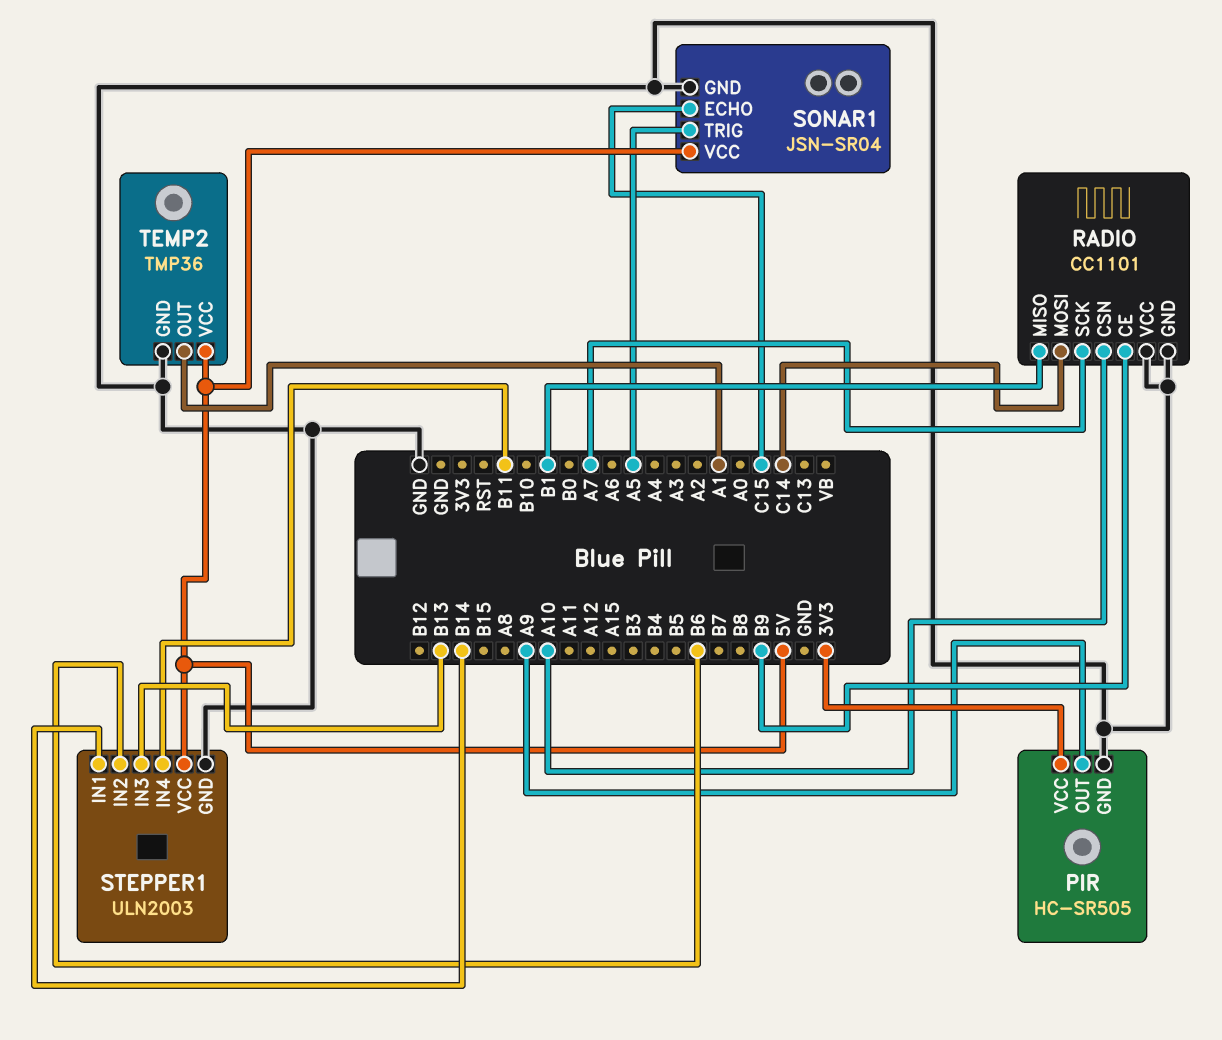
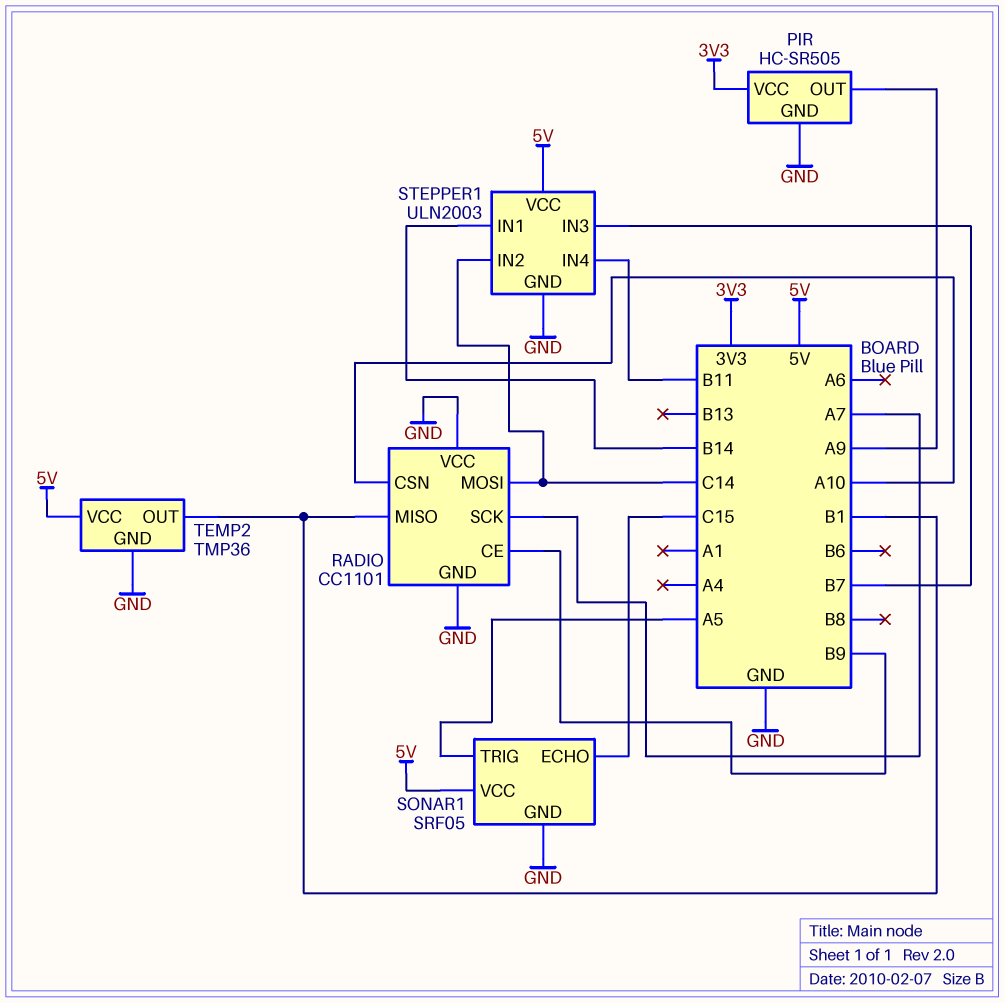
SONAR1: JSN-SR04 -> SRF05
STEPPER1 pin IN2: B6 -> C14
STEPPER1 pin IN3: B13 -> B7
TEMP2 pin OUT: A1 -> B1

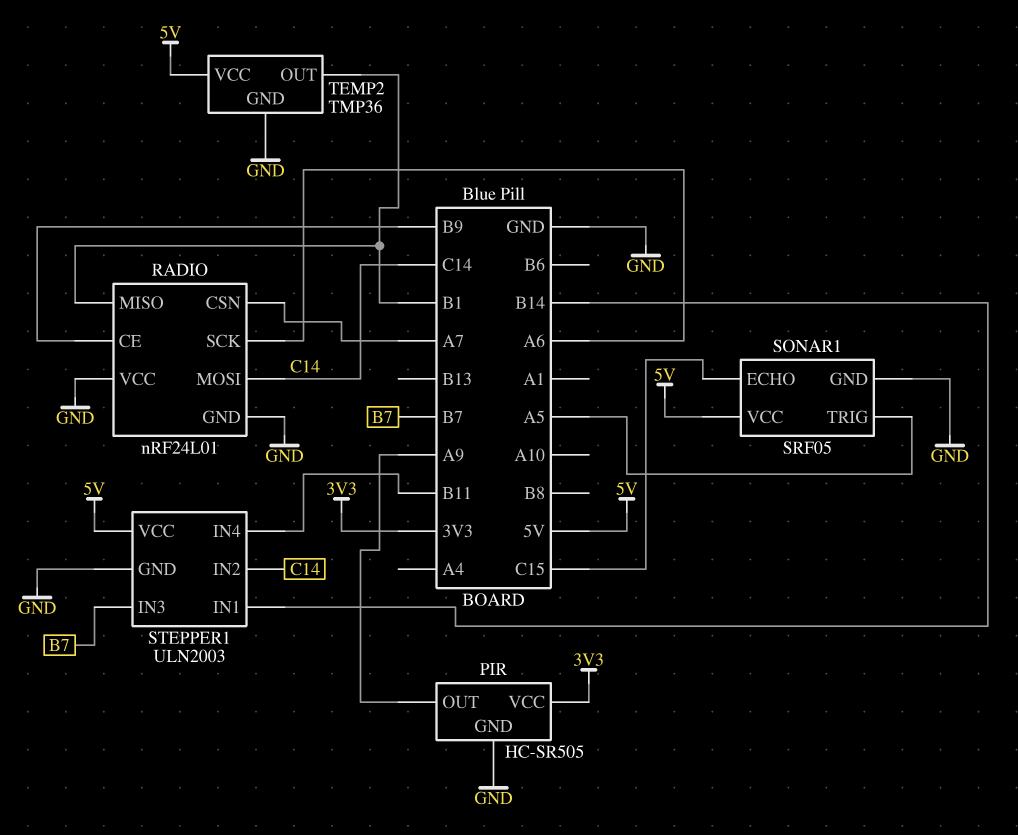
RADIO: CC1101 -> nRF24L01
RADIO pin CSN: A10 -> A7
RADIO pin SCK: A7 -> A6

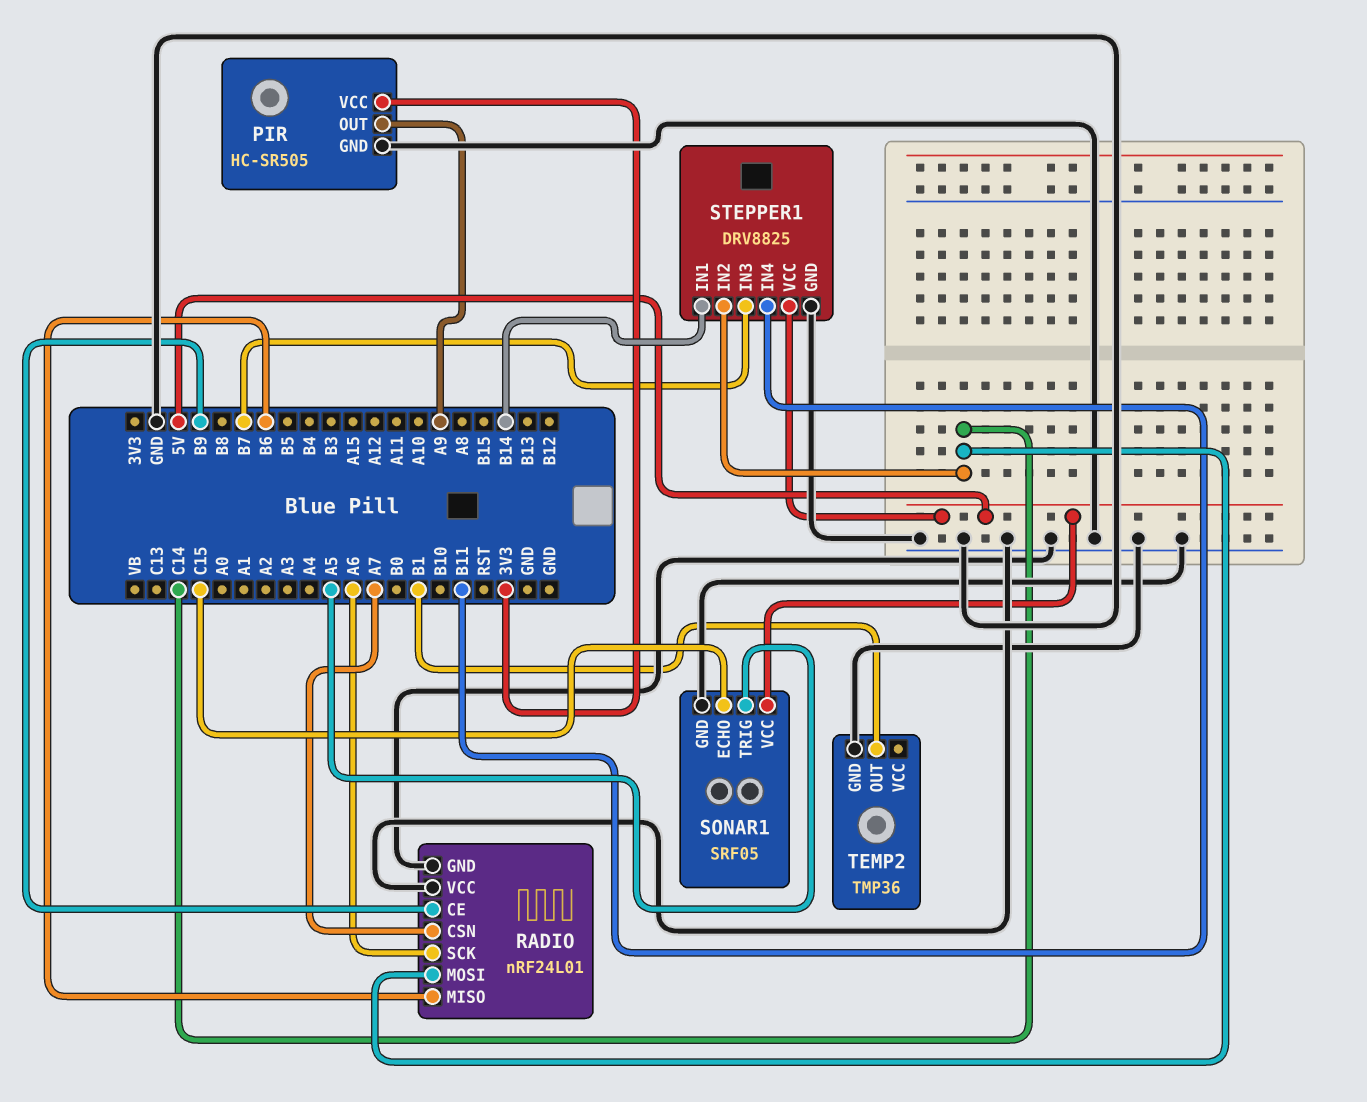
RADIO pin MISO: B1 -> B6
STEPPER1: ULN2003 -> DRV8825
TEMP2 pin VCC: 5V -> none

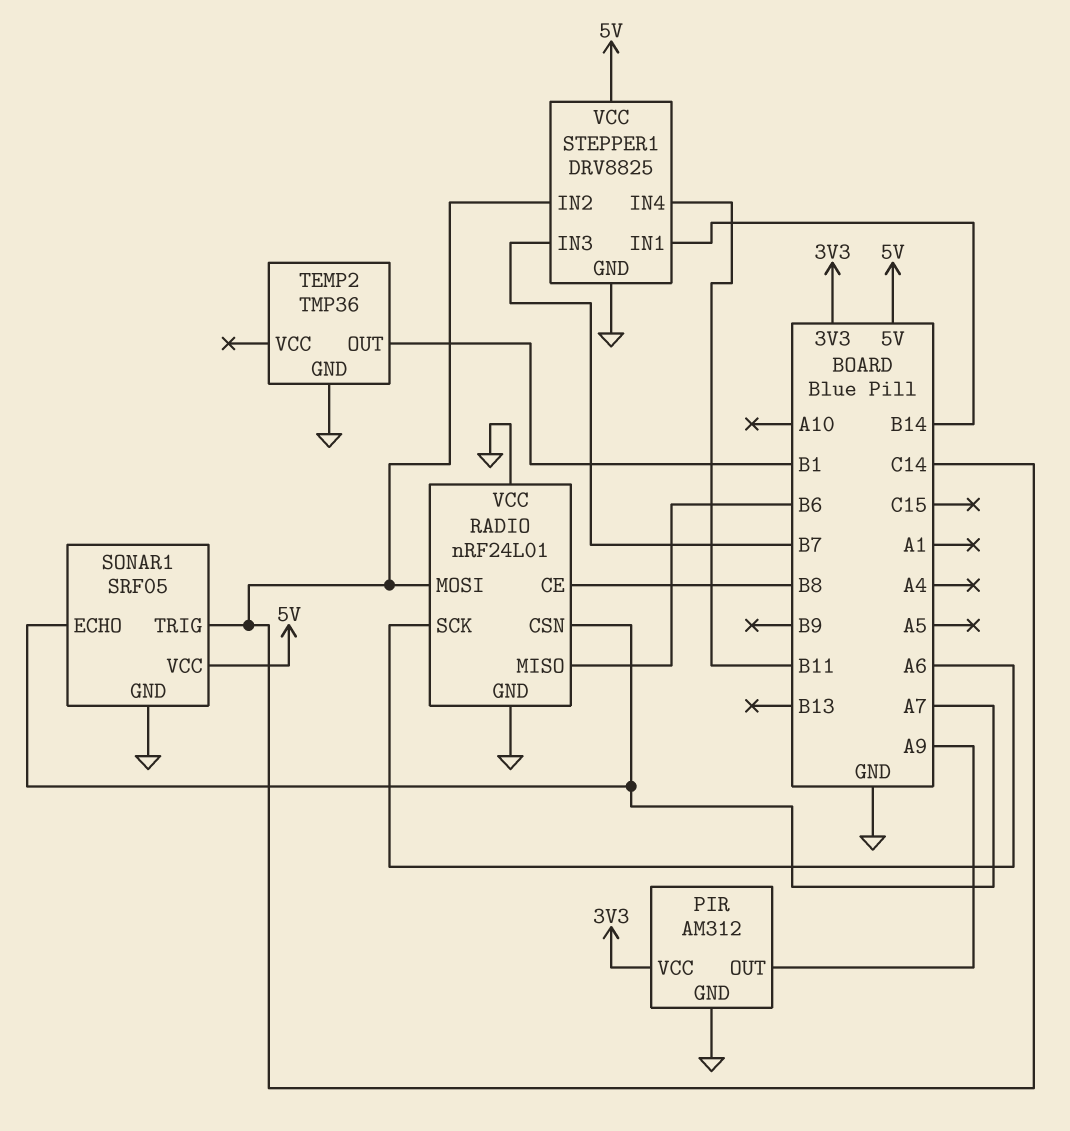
PIR: HC-SR505 -> AM312
RADIO pin CE: B9 -> B8
SONAR1 pin ECHO: C15 -> A7
SONAR1 pin TRIG: A5 -> C14

